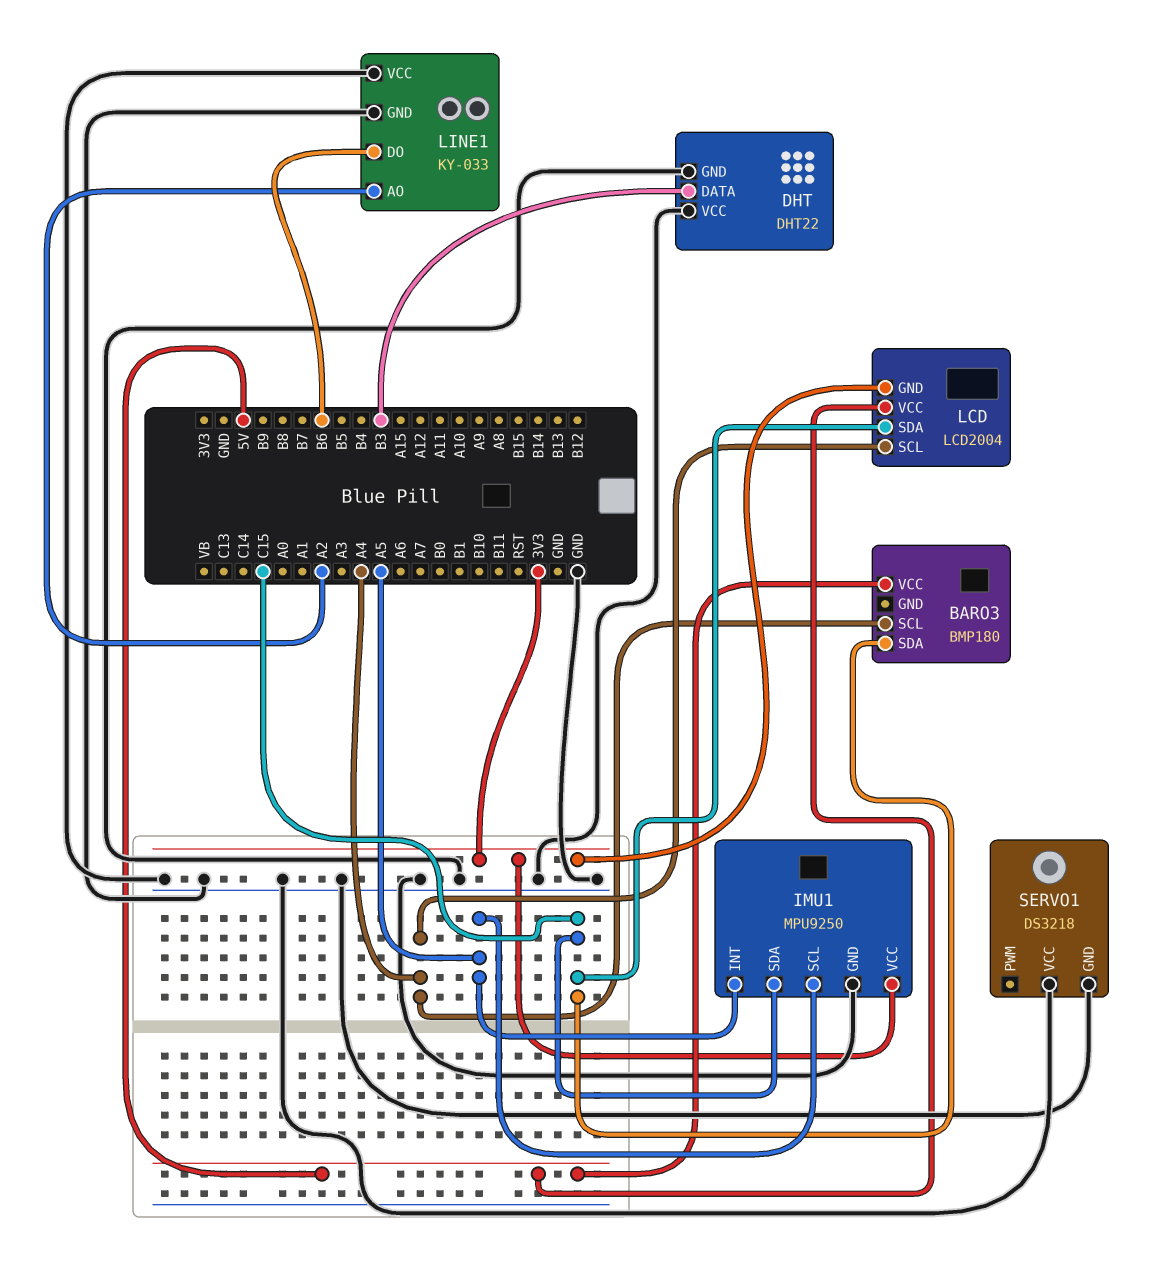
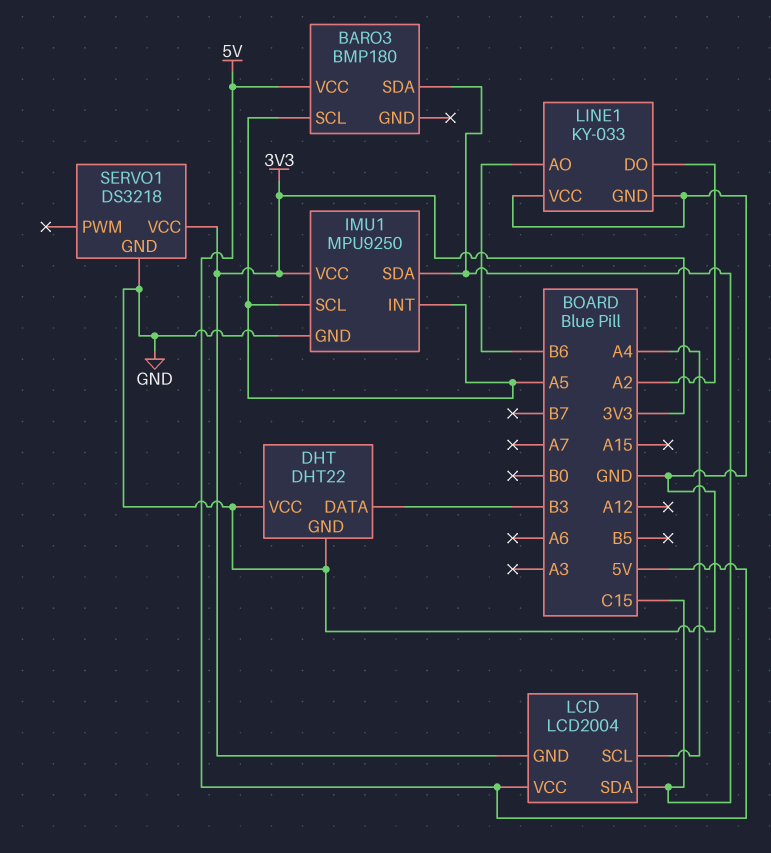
BARO3 pin SCL: A4 -> A5
LINE1 pin AO: A2 -> B6
LINE1 pin DO: B6 -> A2
SERVO1 pin VCC: GND -> 3V3

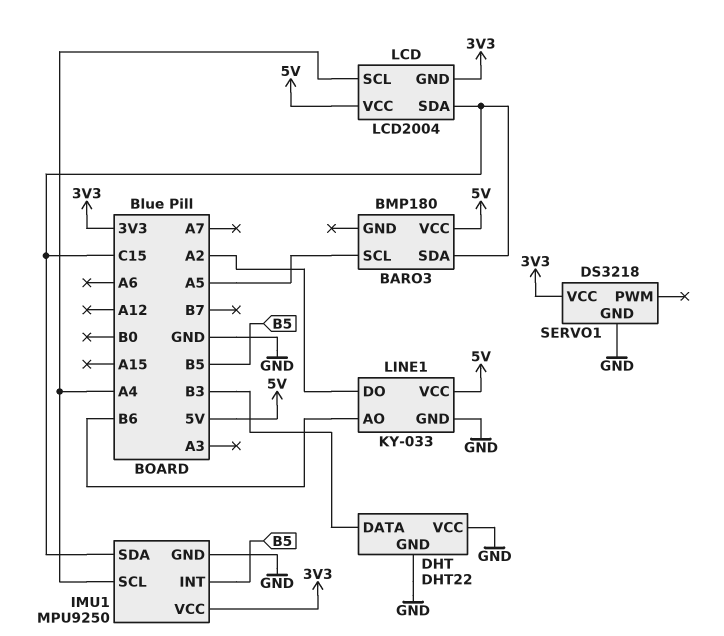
IMU1 pin INT: A5 -> B5
IMU1 pin SCL: A5 -> A4
LINE1 pin VCC: GND -> 5V

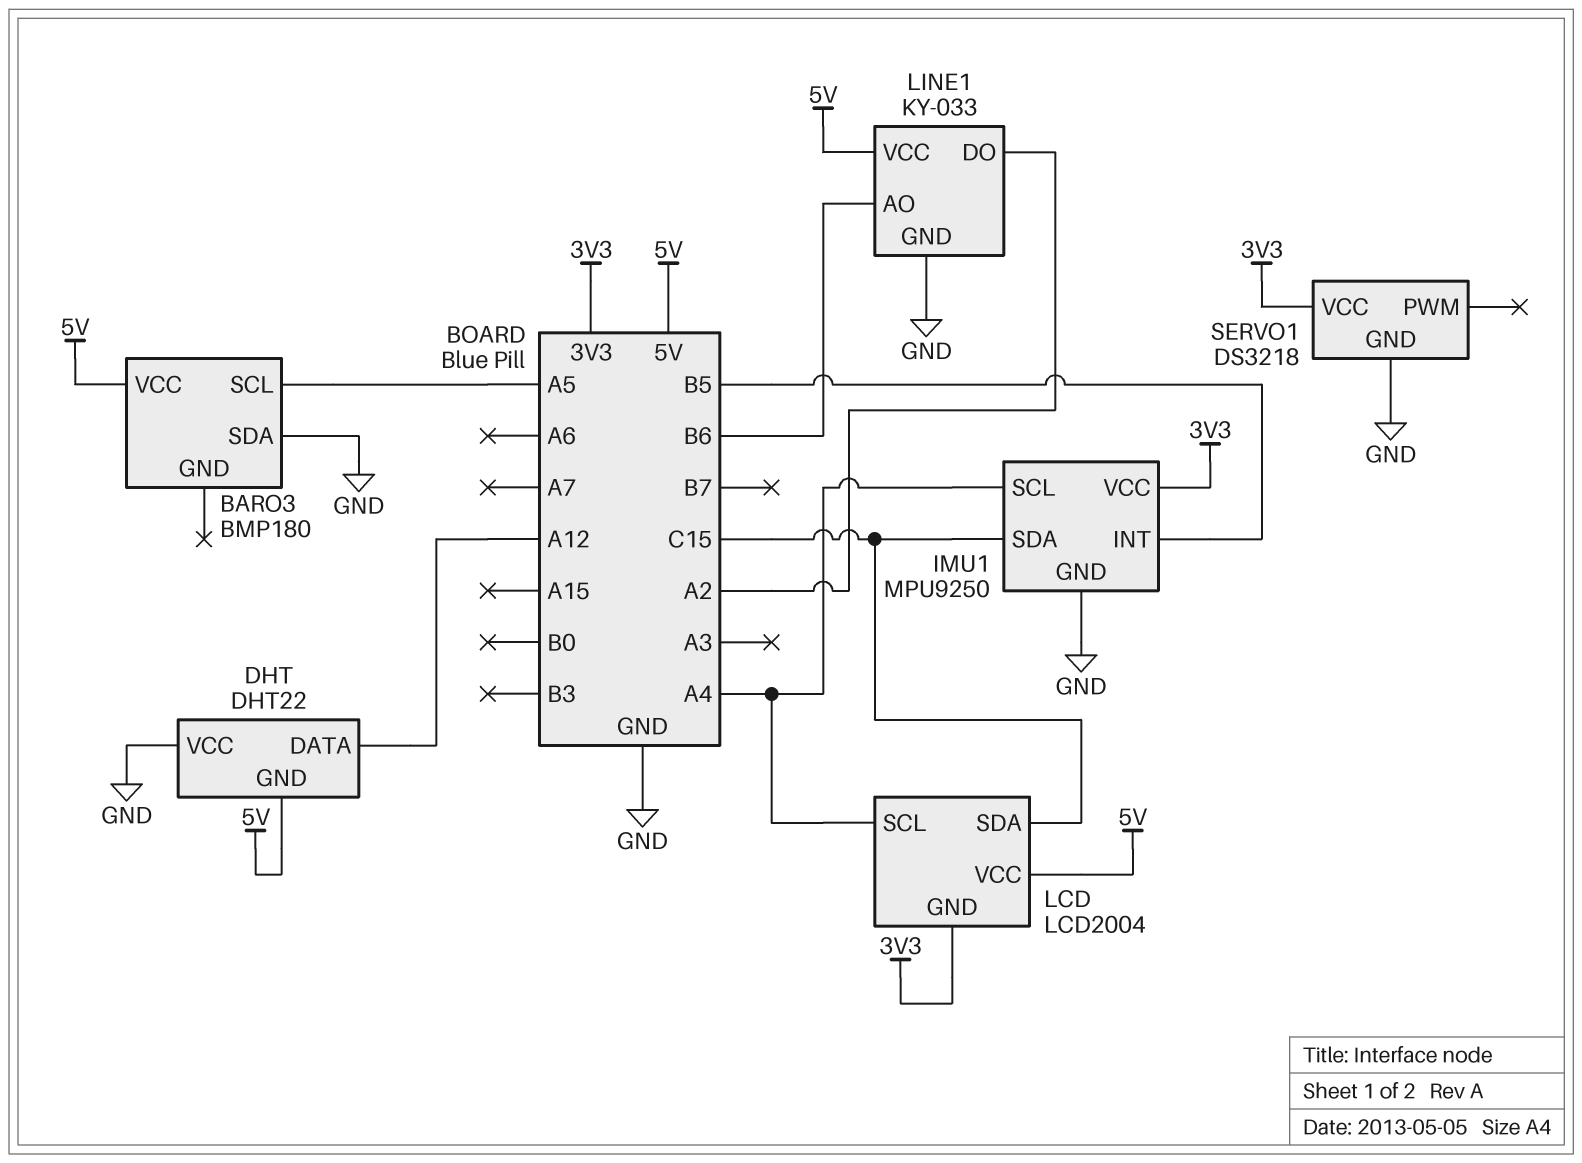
BARO3 pin SDA: C15 -> GND
DHT pin DATA: B3 -> A12
DHT pin GND: GND -> 5V

